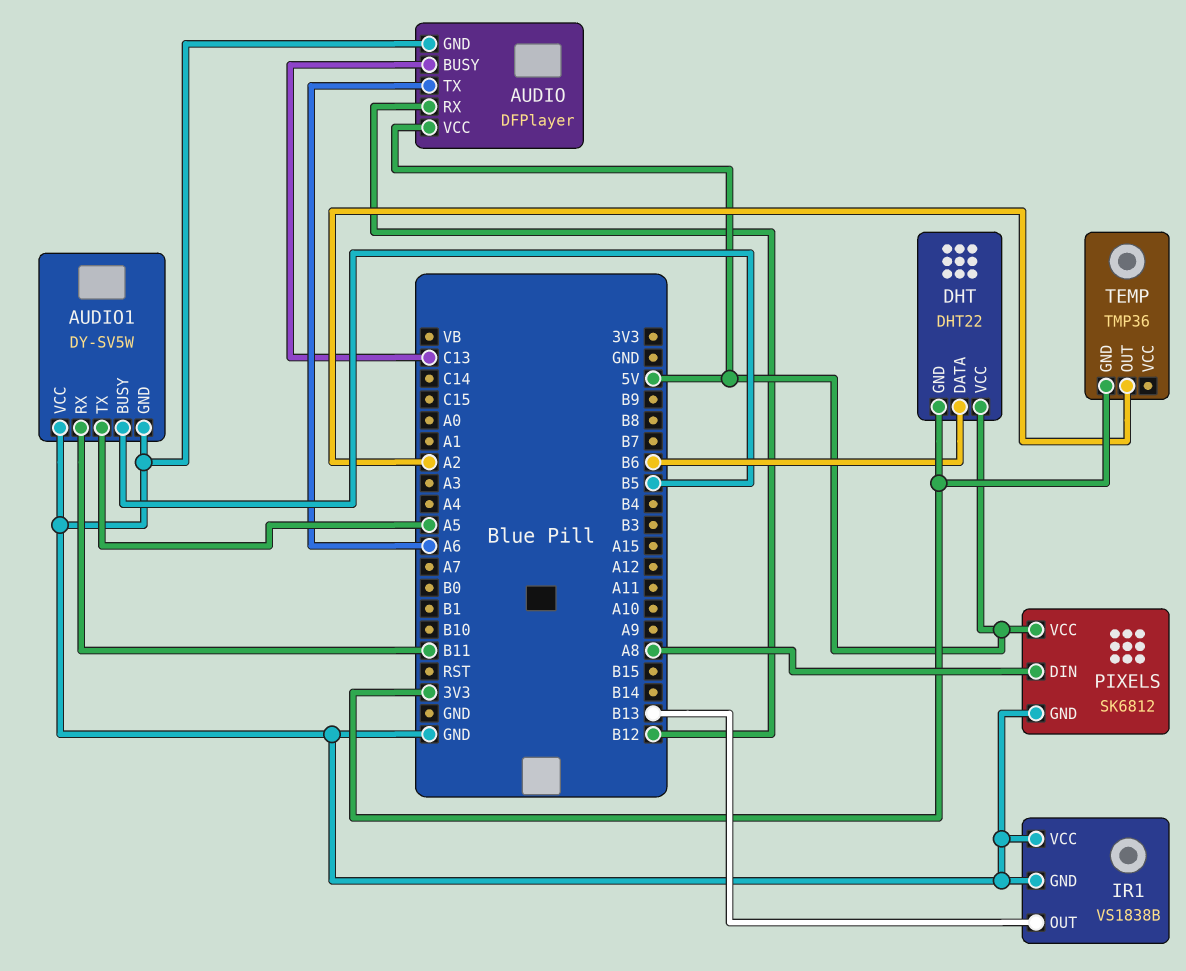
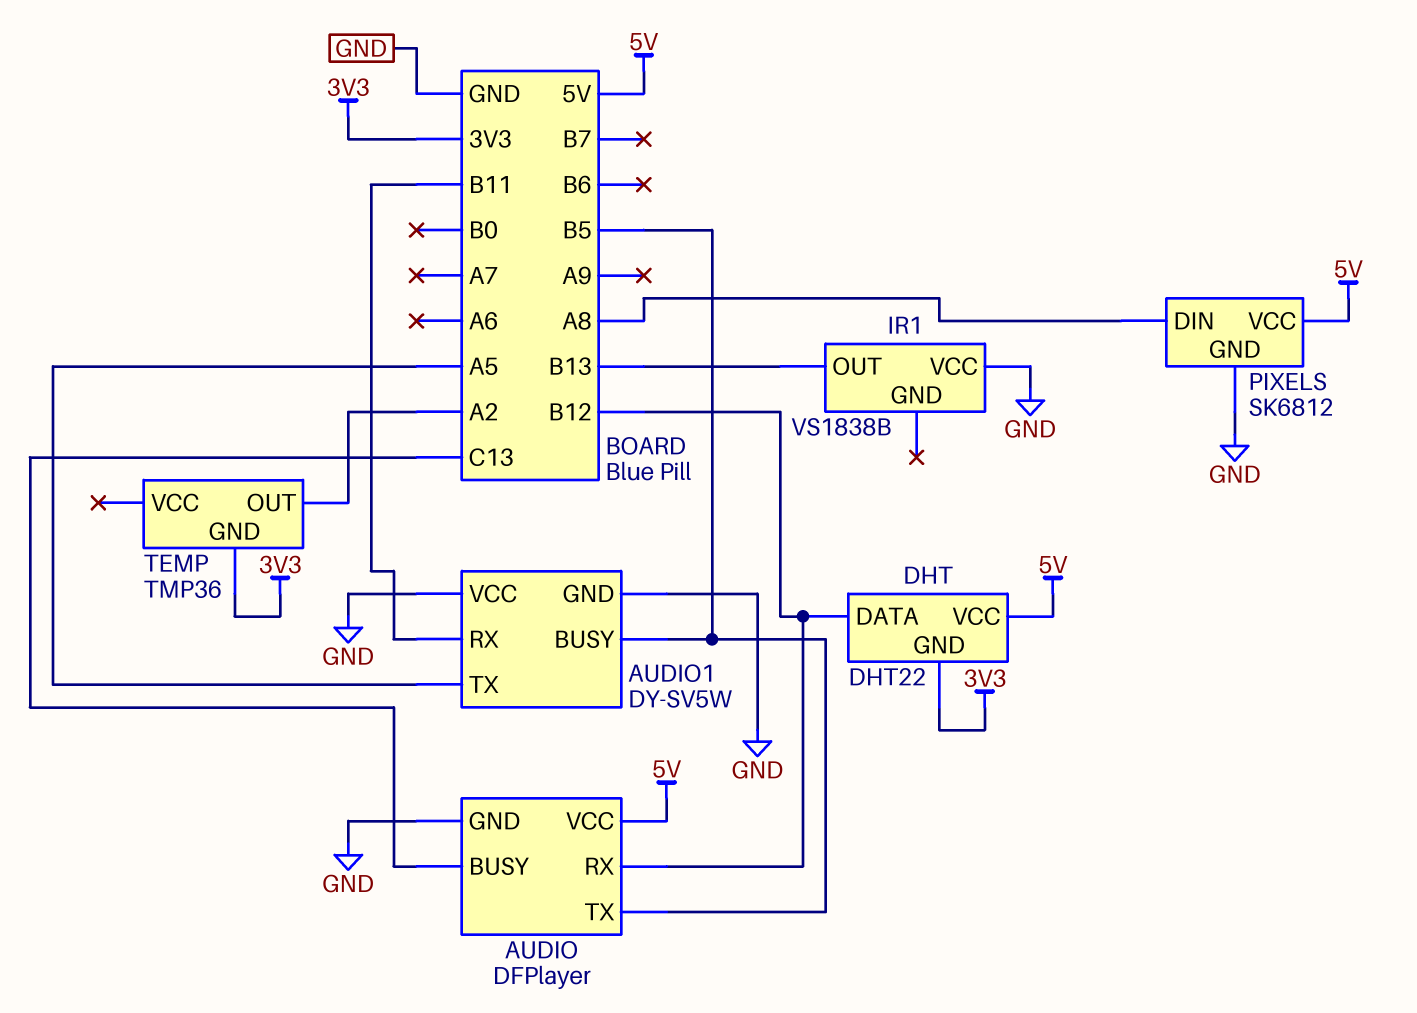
AUDIO pin TX: A6 -> B5
DHT pin DATA: B6 -> B12
IR1 pin GND: GND -> none

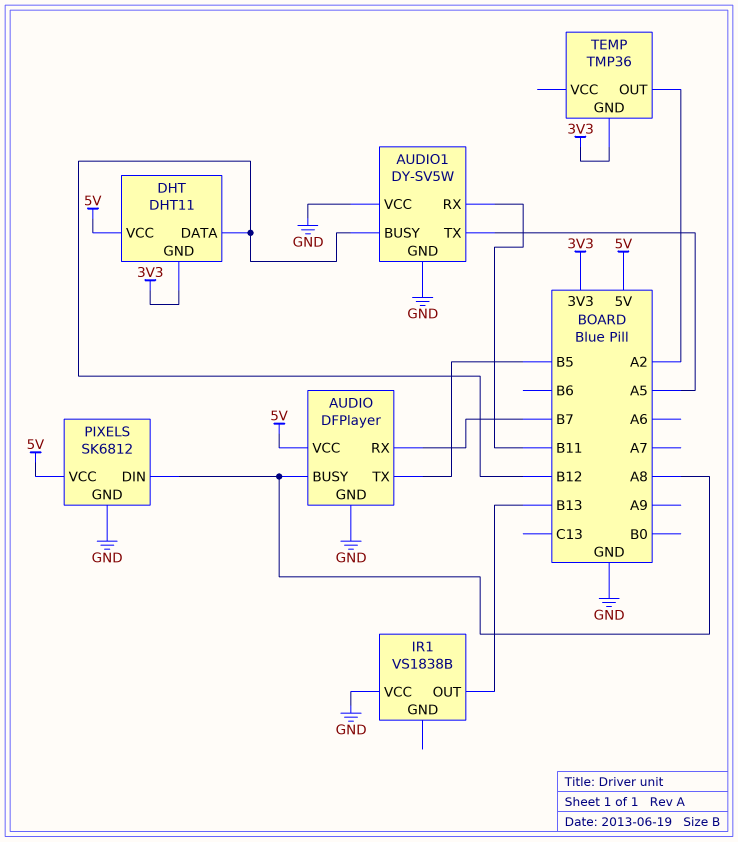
AUDIO pin BUSY: C13 -> A8
AUDIO pin RX: B12 -> B7
AUDIO1 pin BUSY: B5 -> B12
DHT: DHT22 -> DHT11

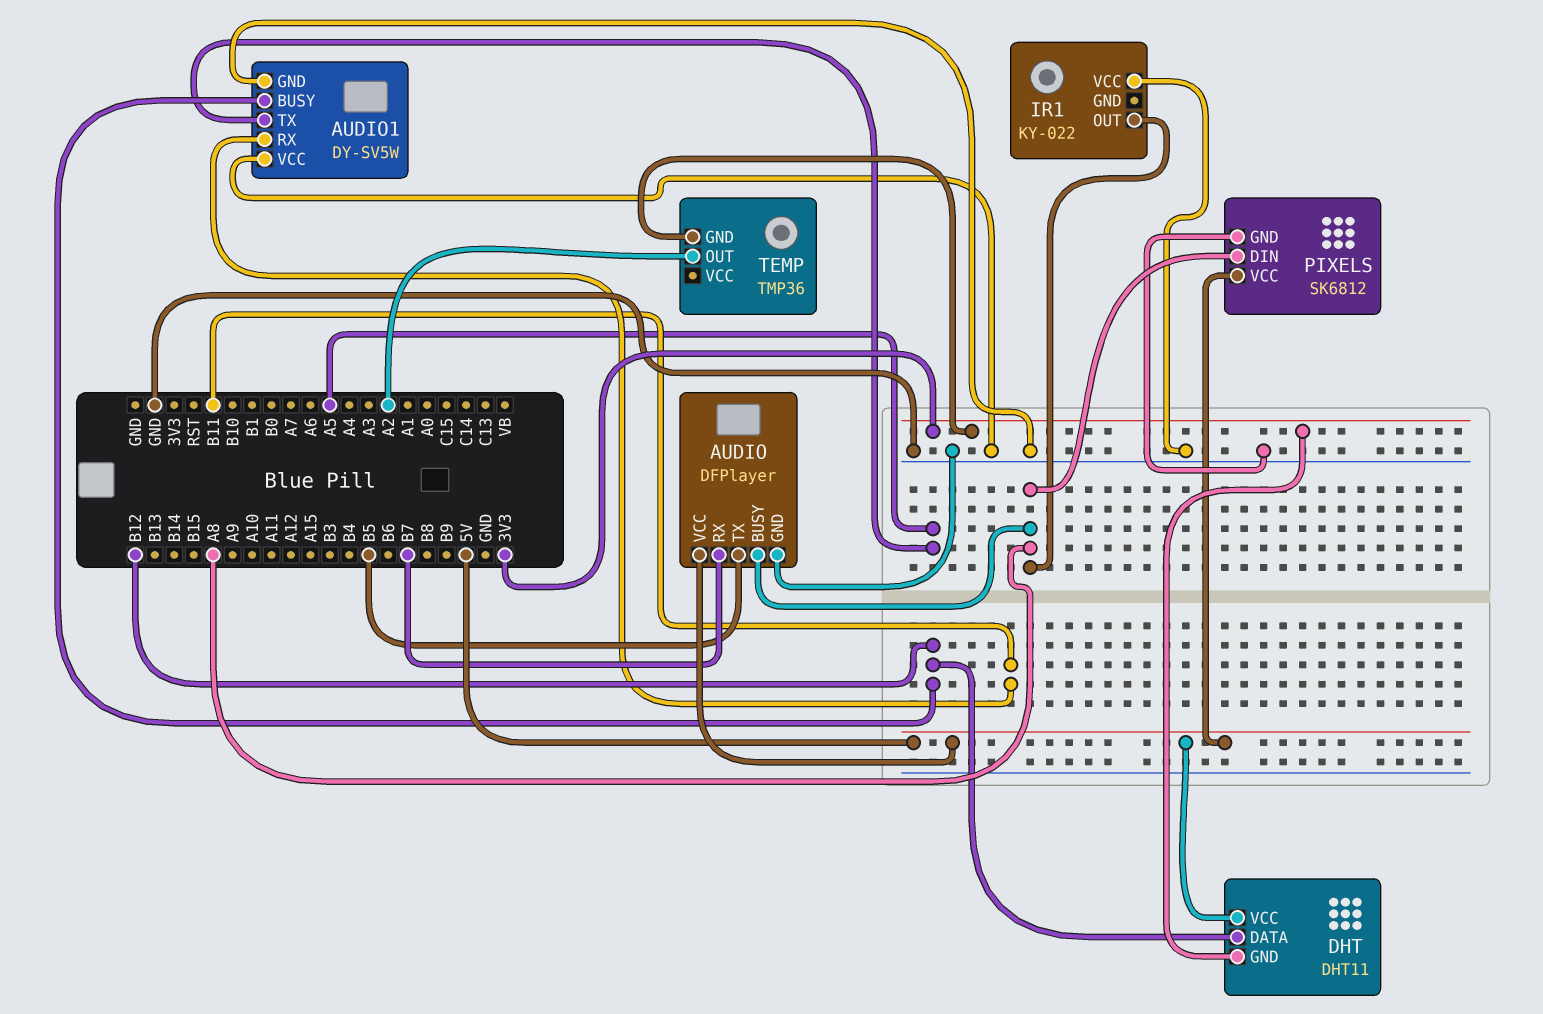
IR1: VS1838B -> KY-022
IR1 pin OUT: B13 -> A8

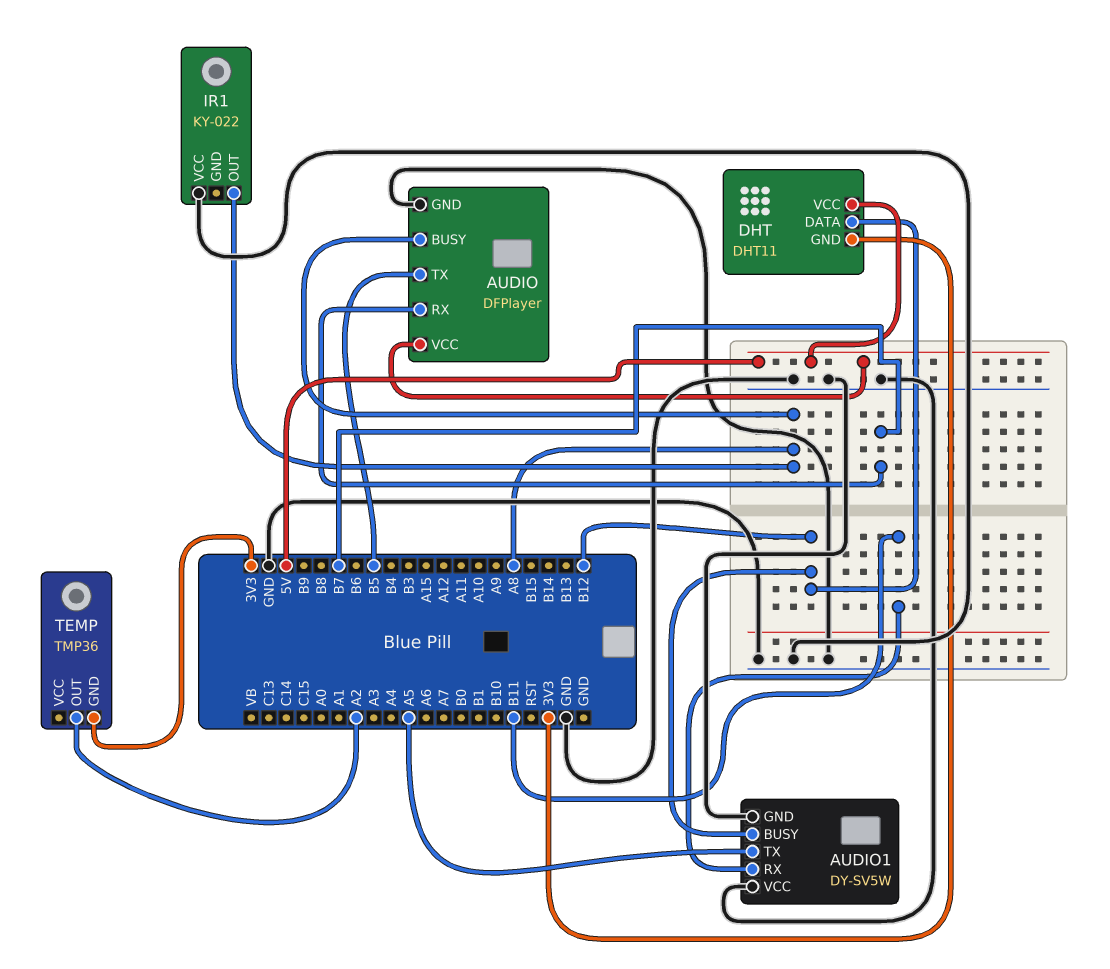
PIXELS: SK6812 -> none
PIXELS pin DIN: A8 -> none
PIXELS pin GND: GND -> none
PIXELS pin VCC: 5V -> none

